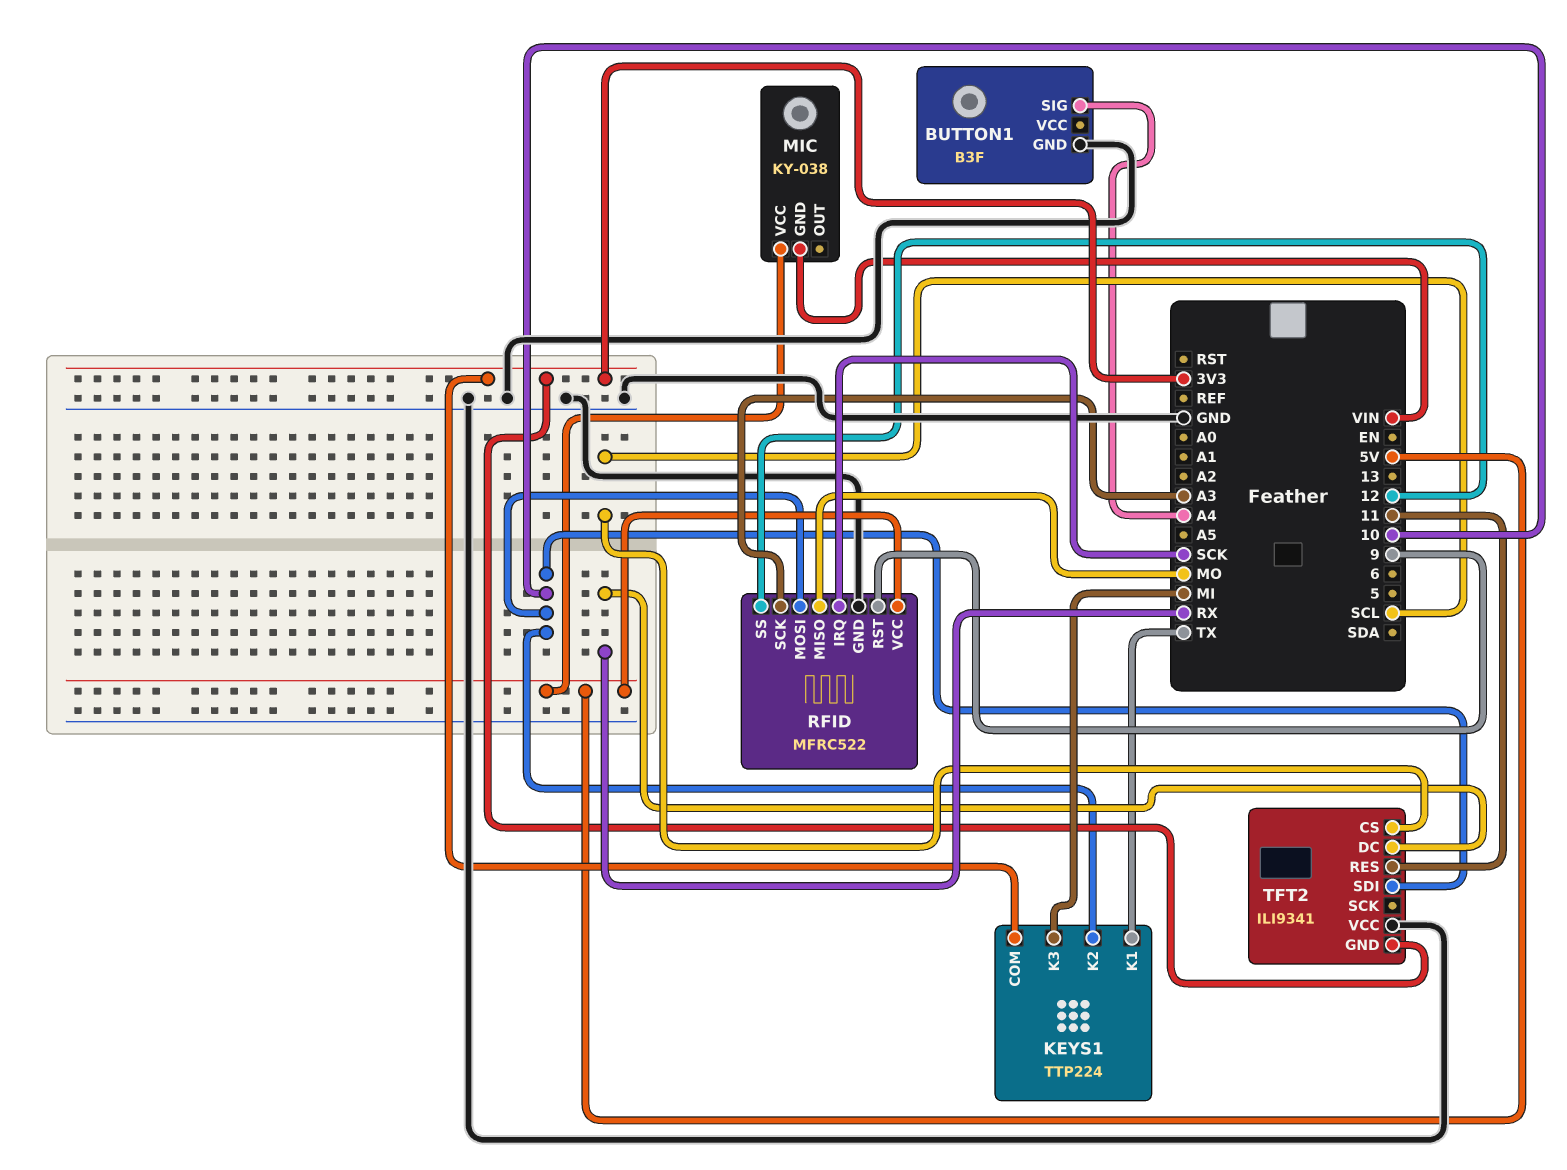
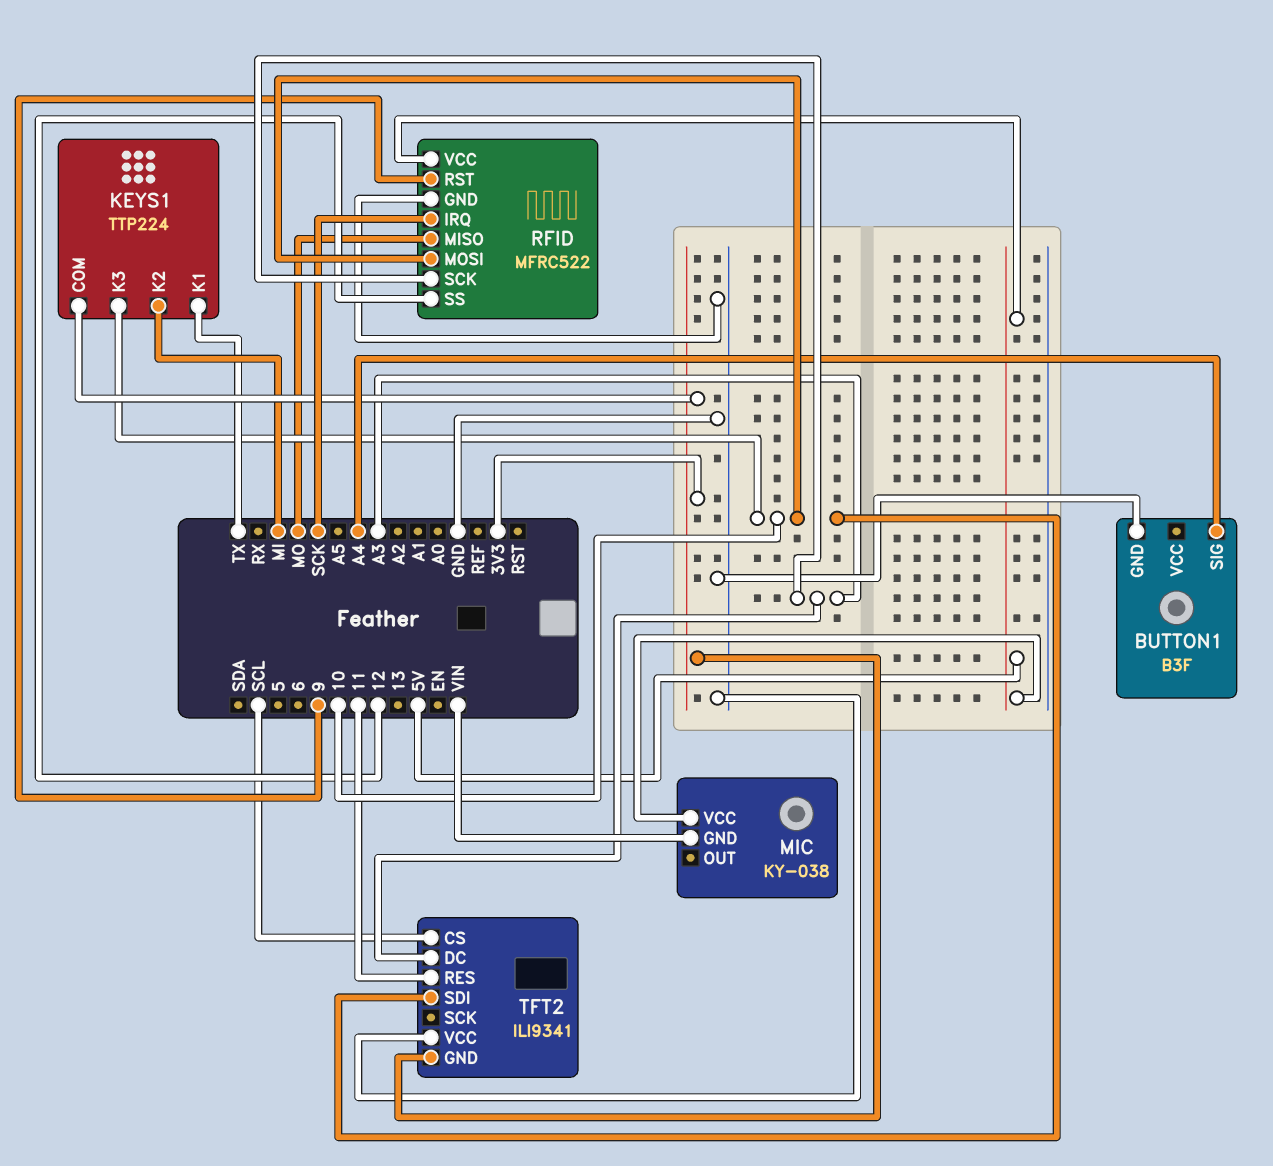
KEYS1 pin K2: 10 -> MI
KEYS1 pin K3: MI -> 10
TFT2 pin DC: RX -> A3

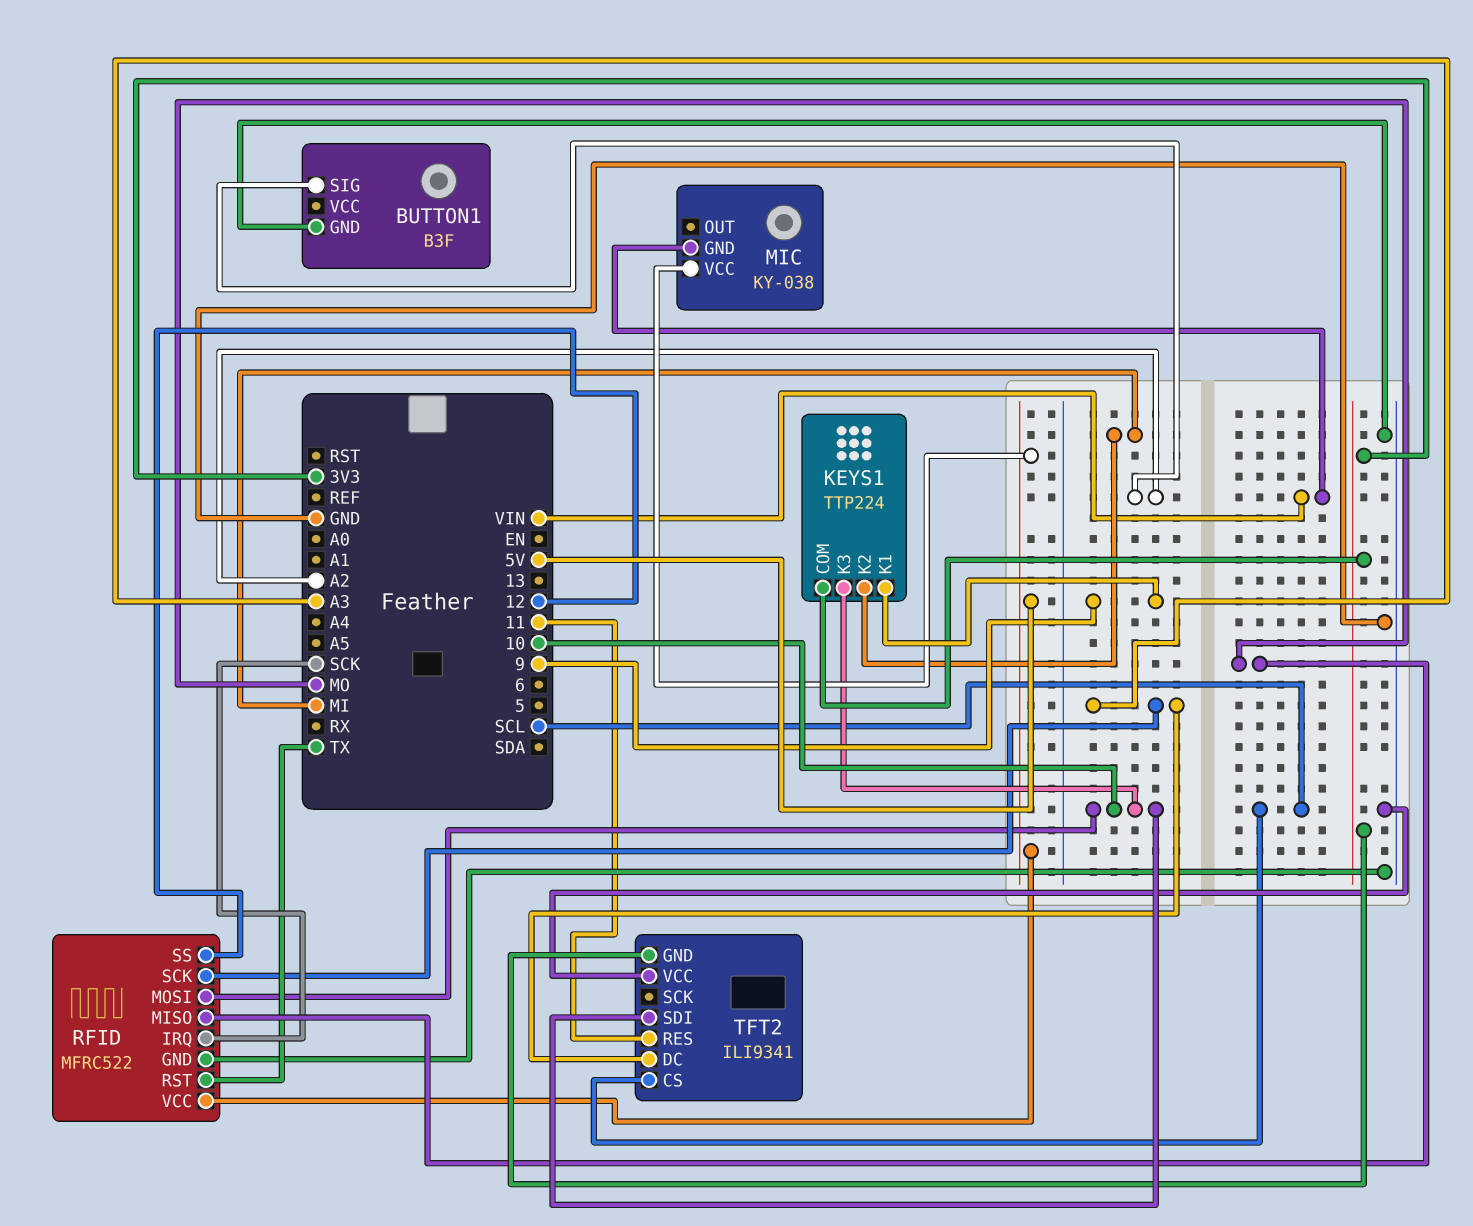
BUTTON1 pin SIG: A4 -> A2
KEYS1 pin K1: TX -> 9
RFID pin RST: 9 -> TX

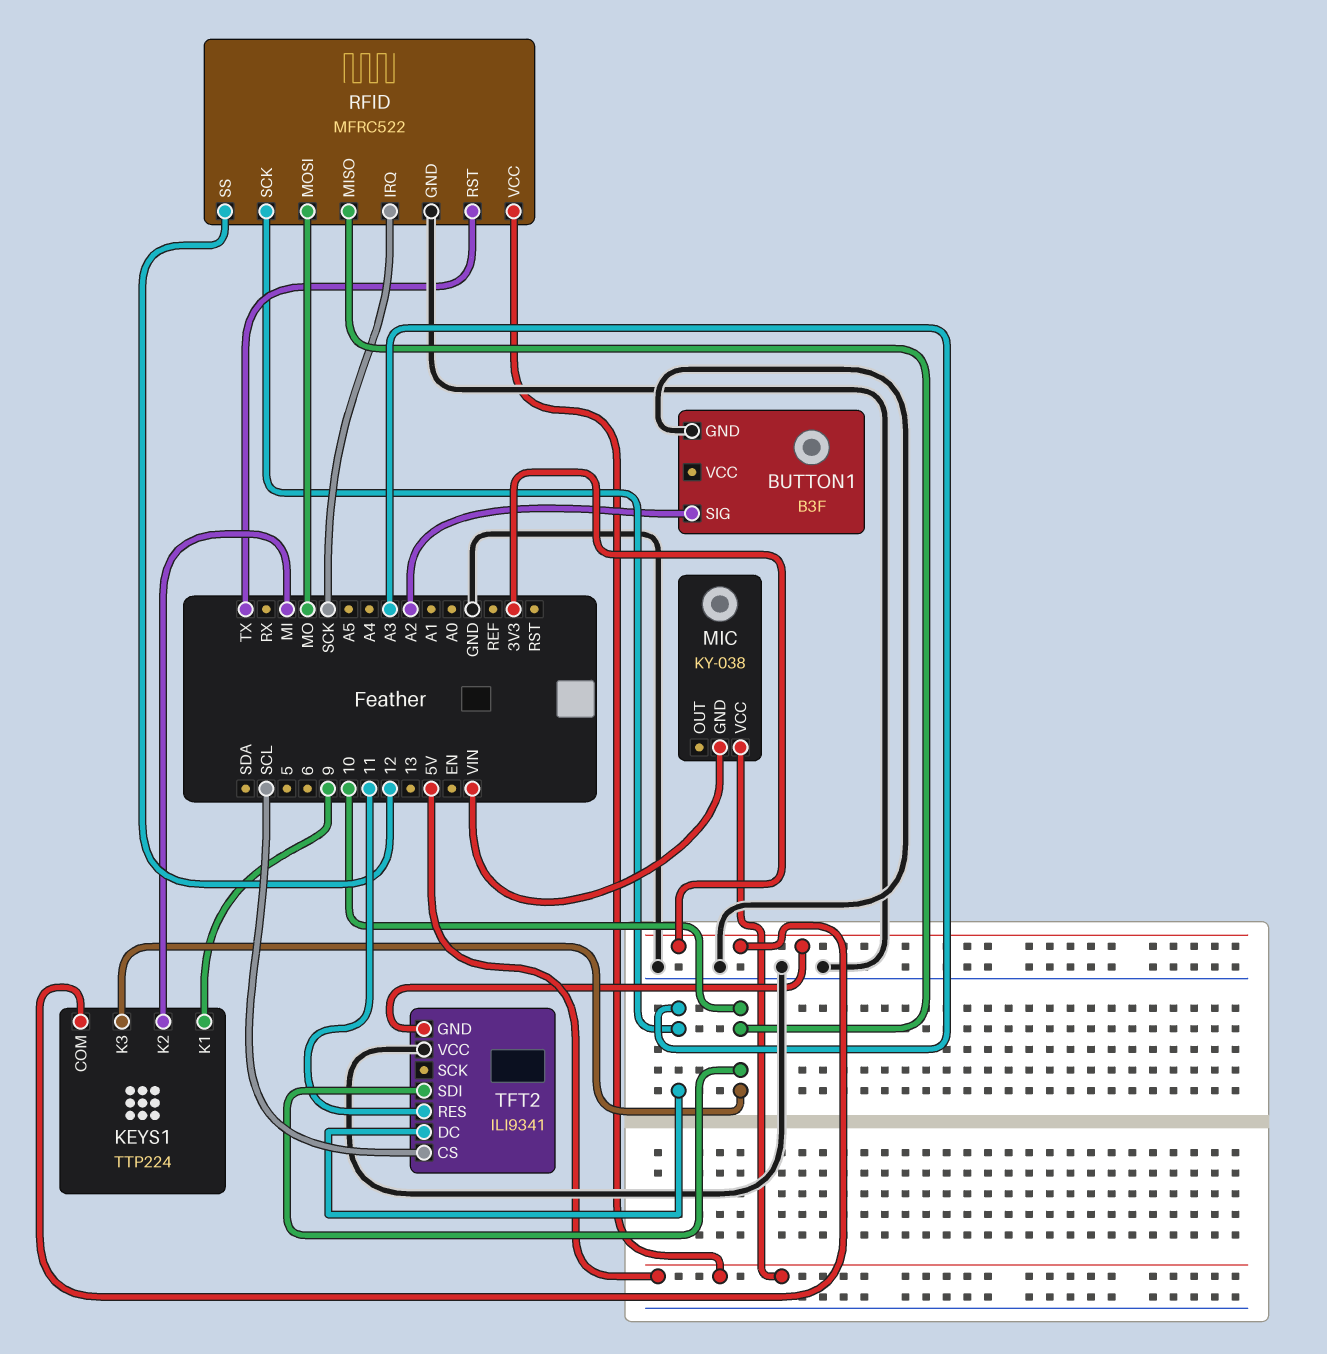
RFID pin MISO: MO -> 10
RFID pin MOSI: 10 -> MO

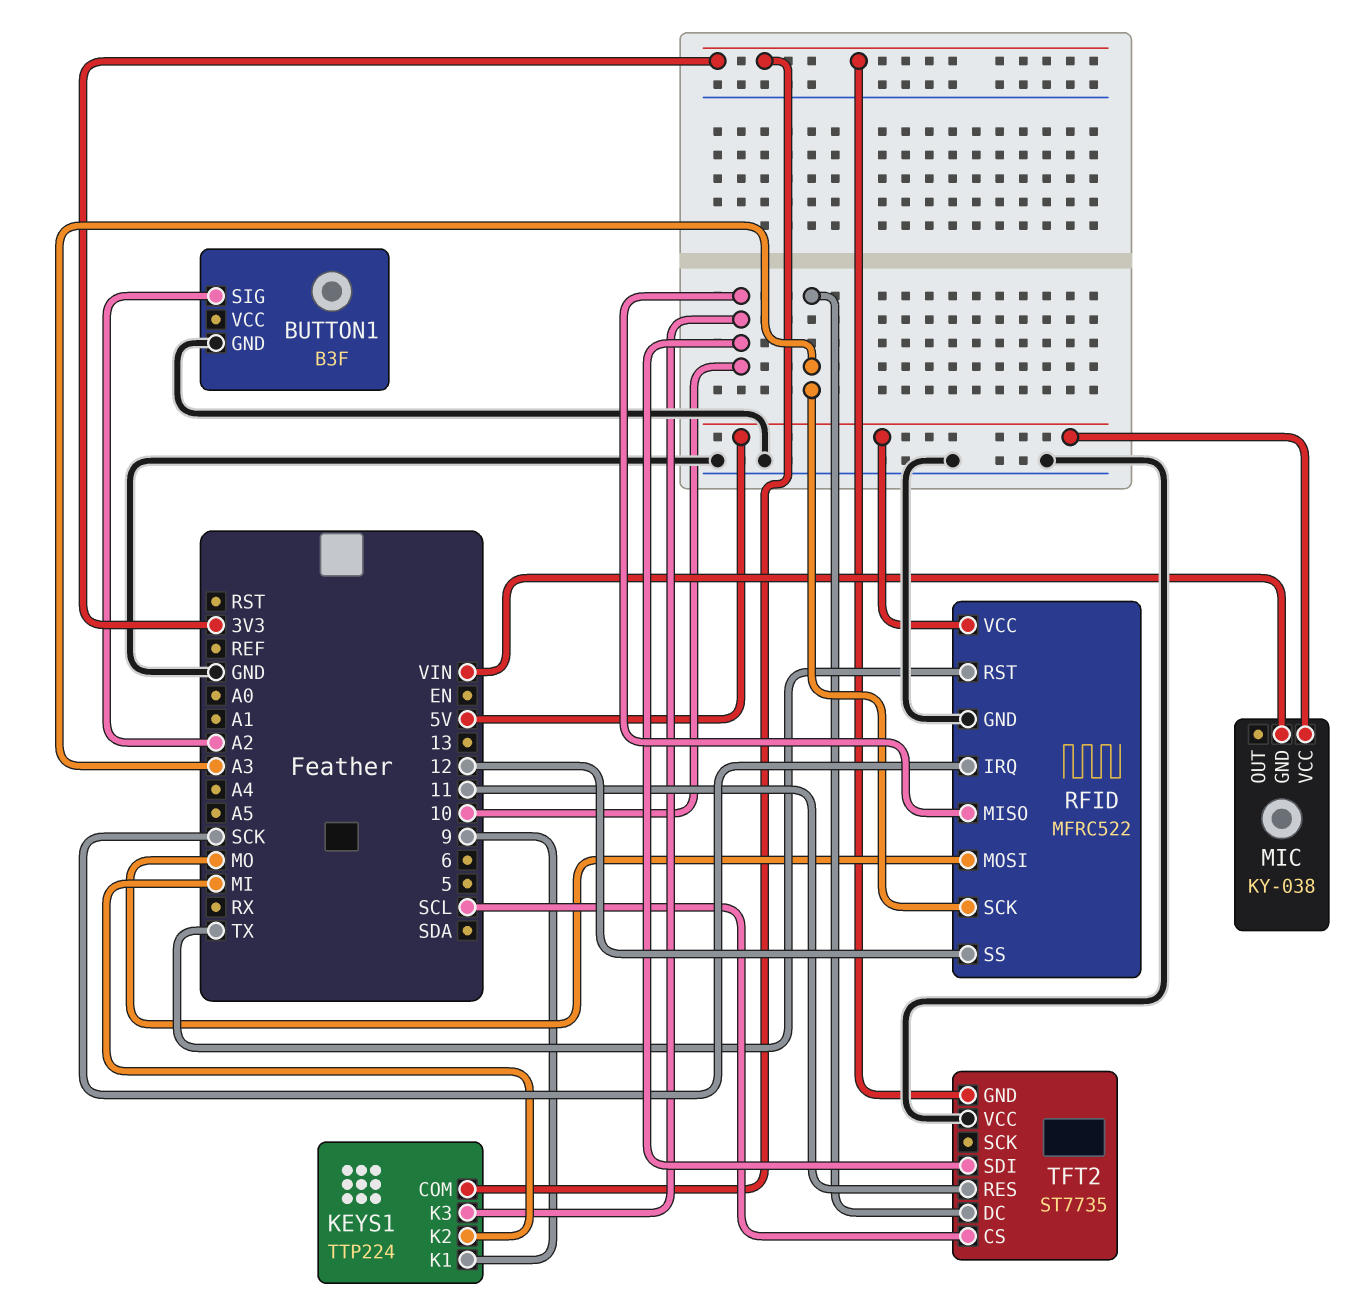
TFT2: ILI9341 -> ST7735

